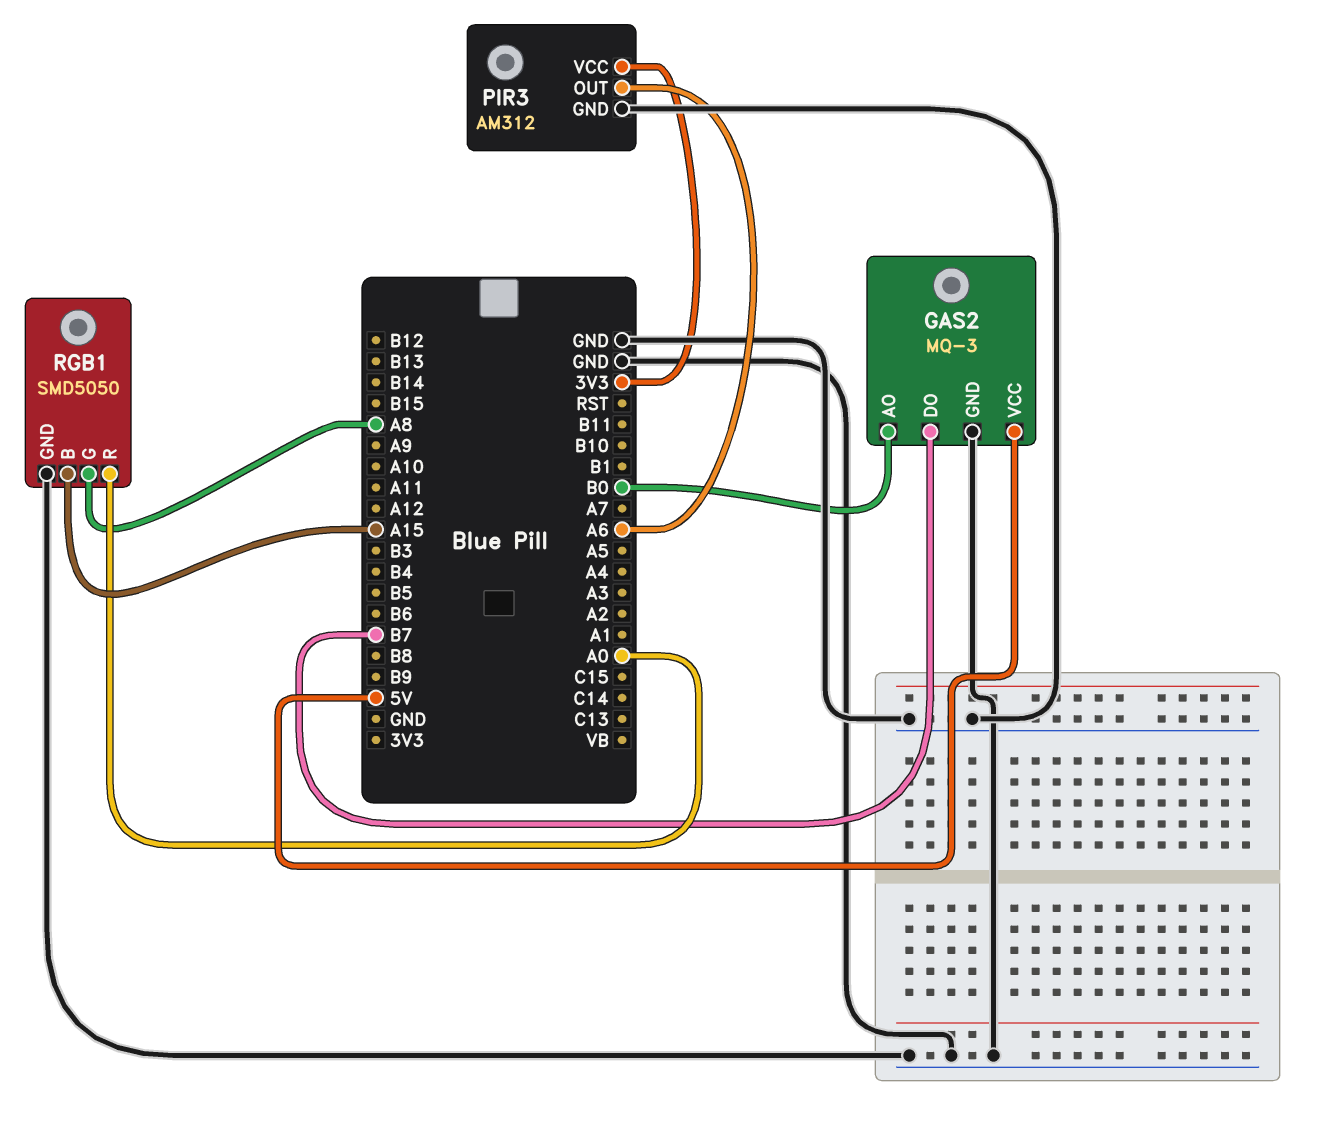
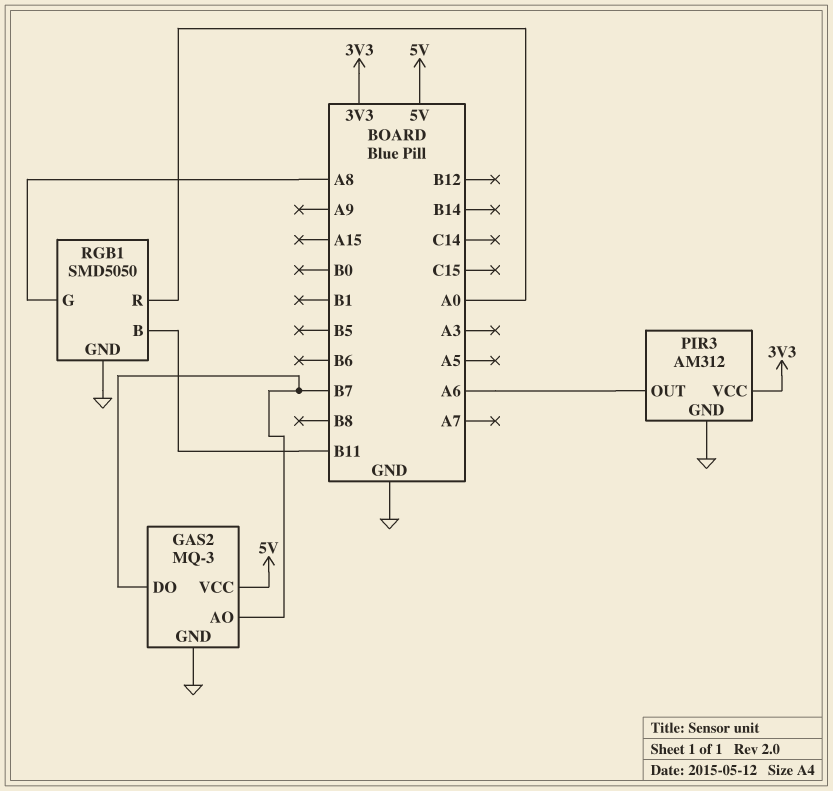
GAS2 pin AO: B0 -> B7
RGB1 pin B: A15 -> B11

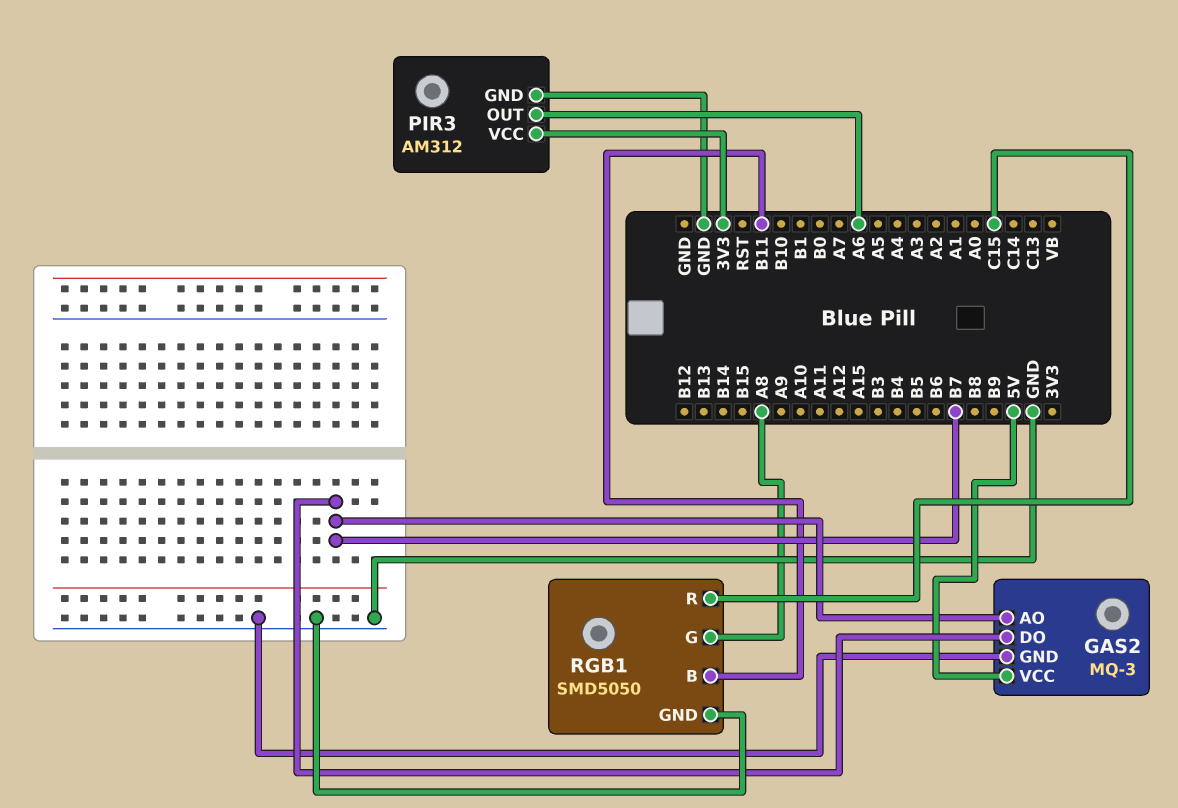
RGB1 pin R: A0 -> C15

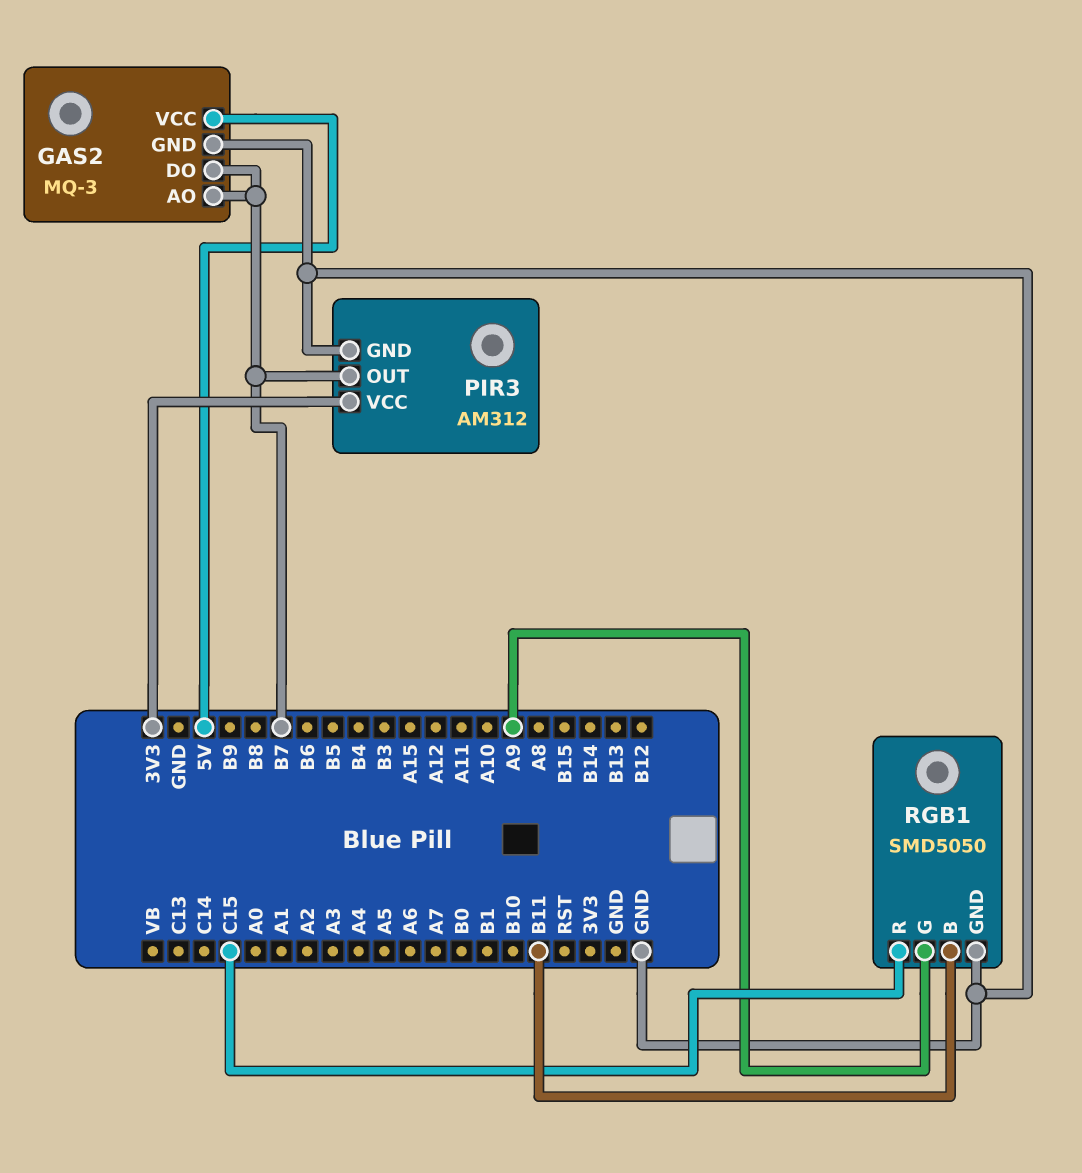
PIR3 pin OUT: A6 -> B7
RGB1 pin G: A8 -> A9

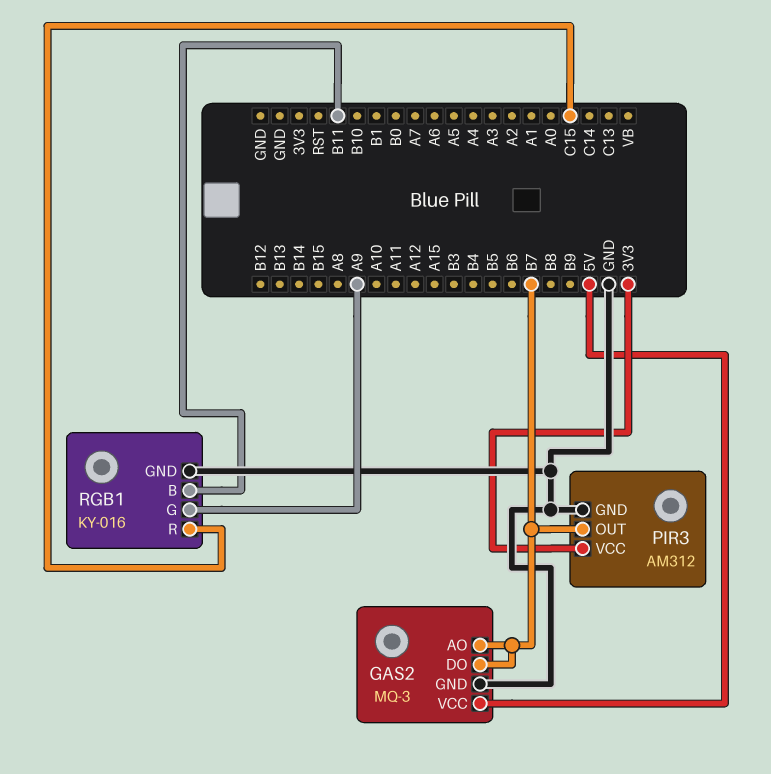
RGB1: SMD5050 -> KY-016

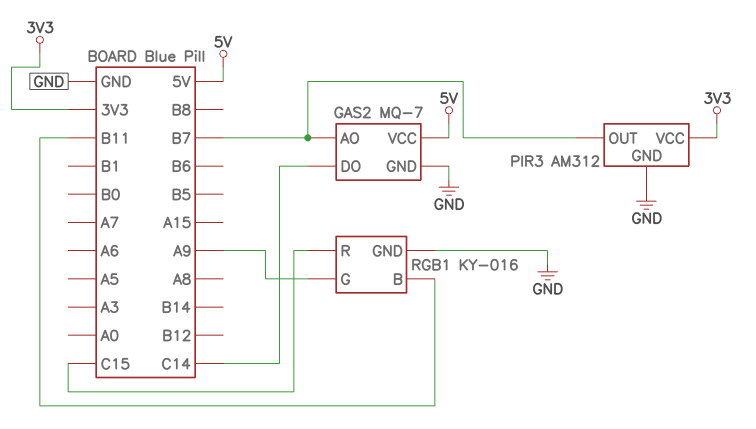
GAS2: MQ-3 -> MQ-7
GAS2 pin DO: B7 -> C14

